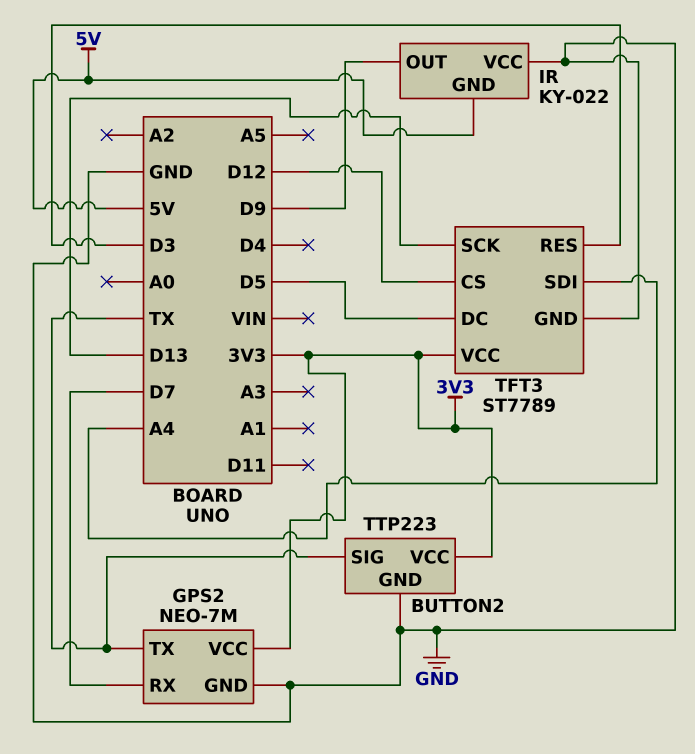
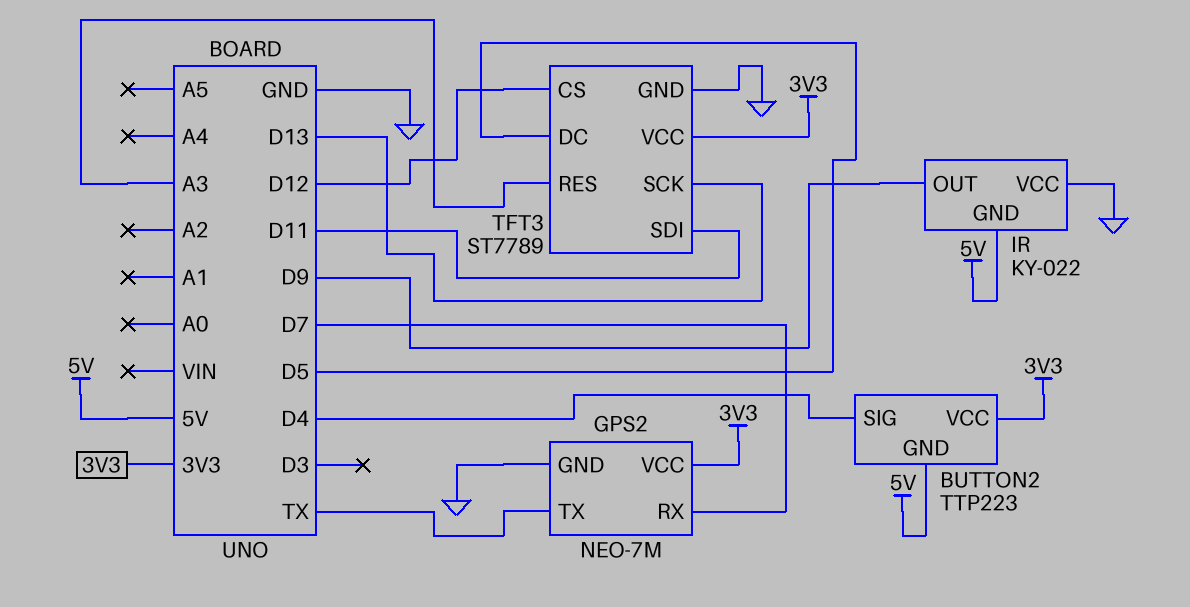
BUTTON2 pin GND: GND -> 5V
BUTTON2 pin SIG: TX -> D4
TFT3 pin RES: D3 -> A3
TFT3 pin SDI: A4 -> D11

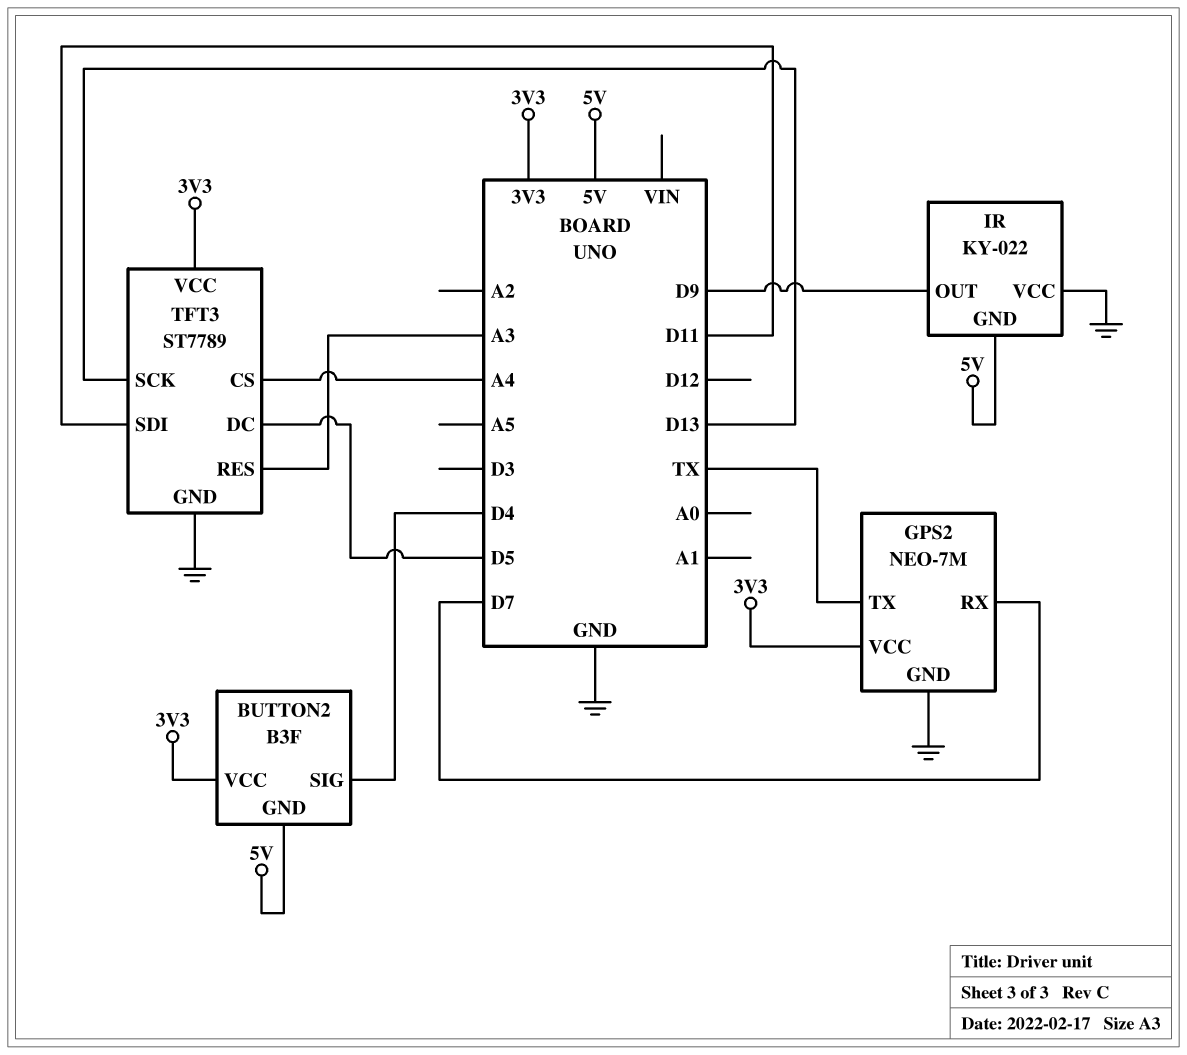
BUTTON2: TTP223 -> B3F
TFT3 pin CS: D12 -> A4

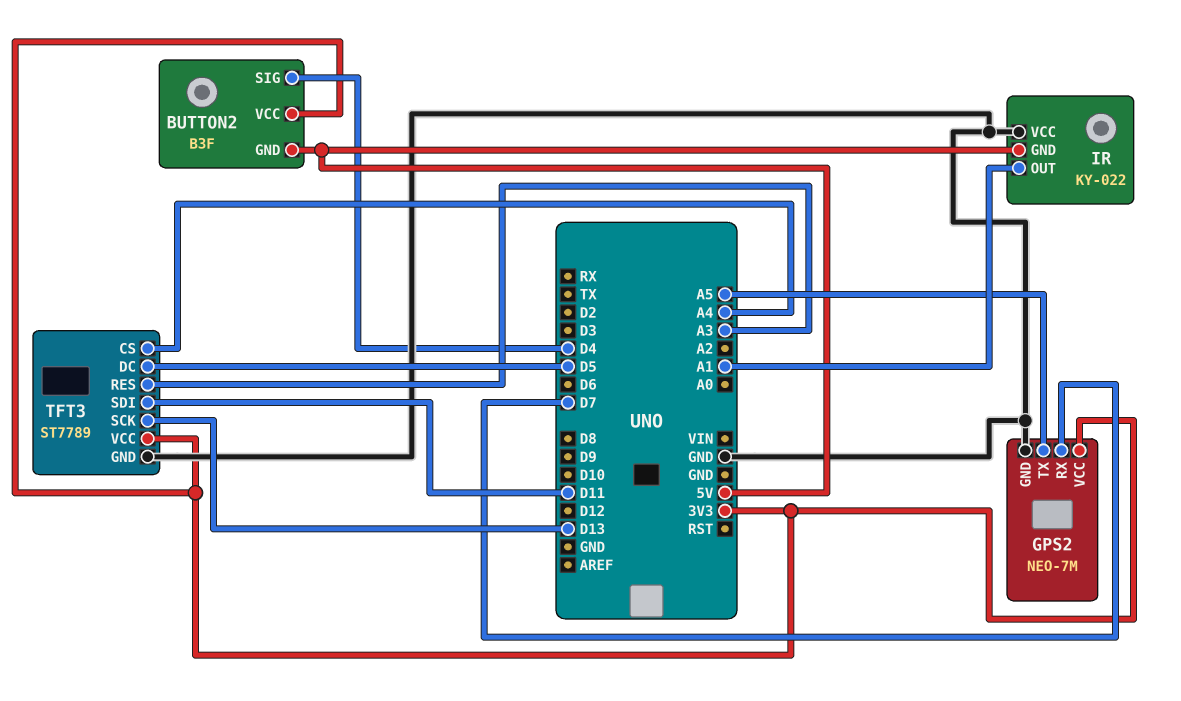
GPS2 pin TX: TX -> A5
IR pin OUT: D9 -> A1

